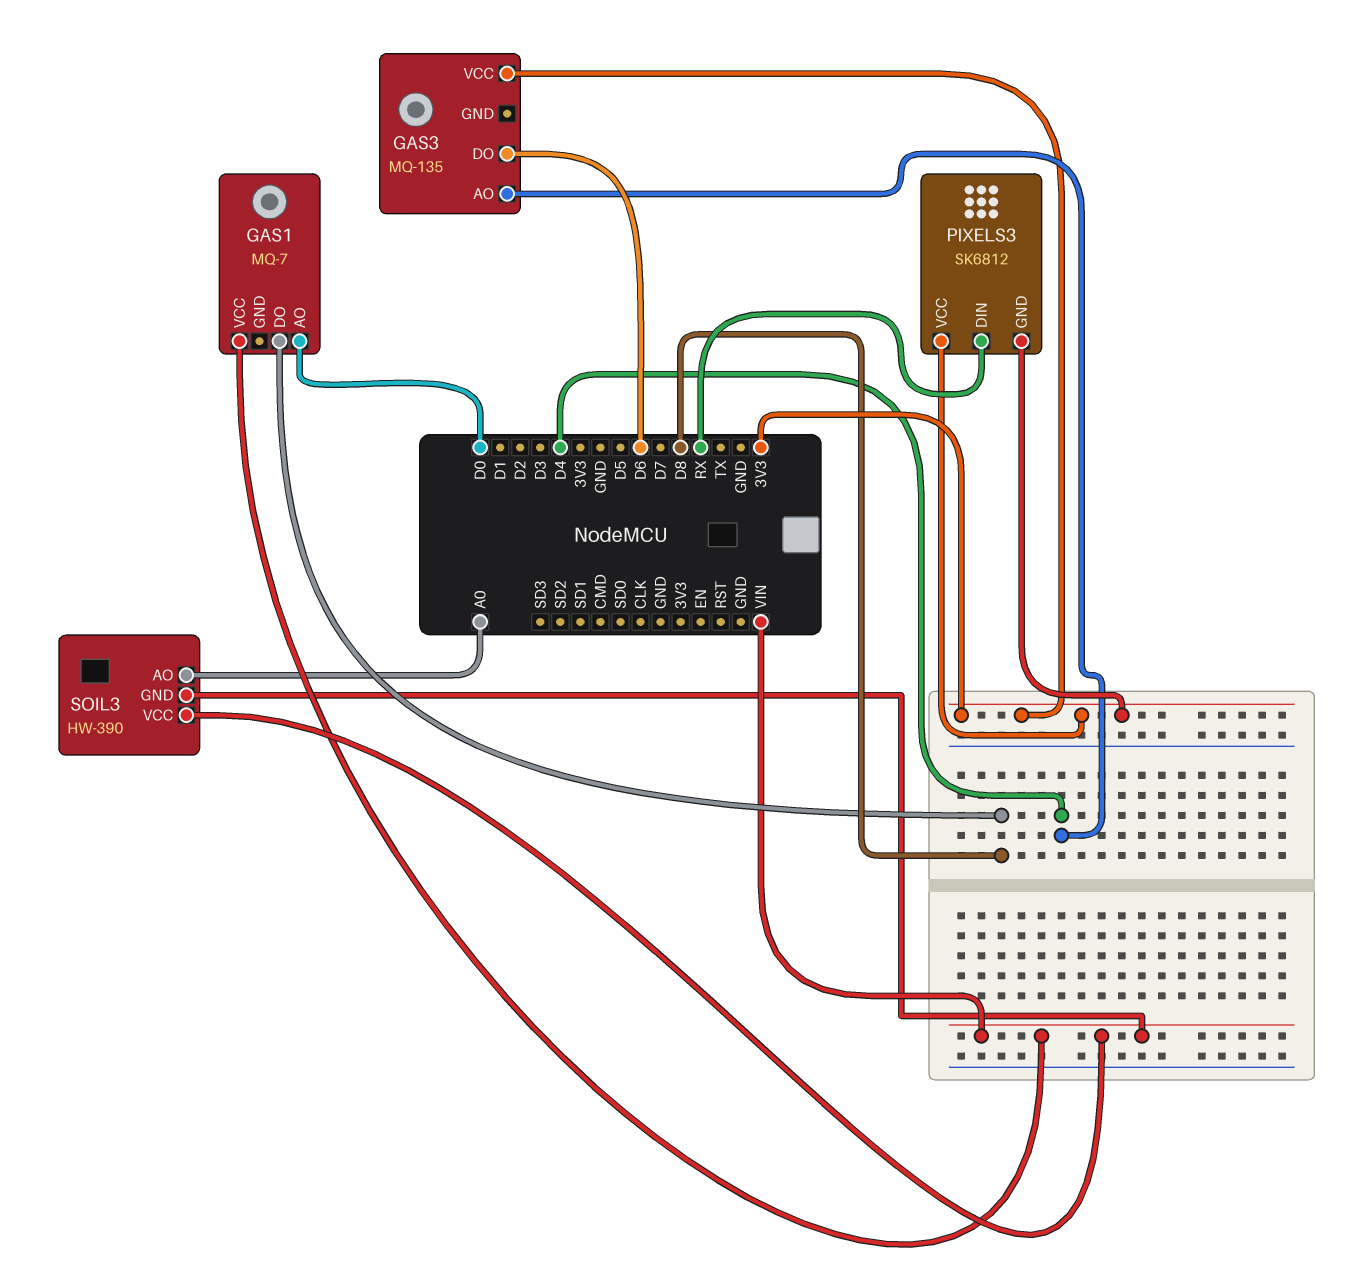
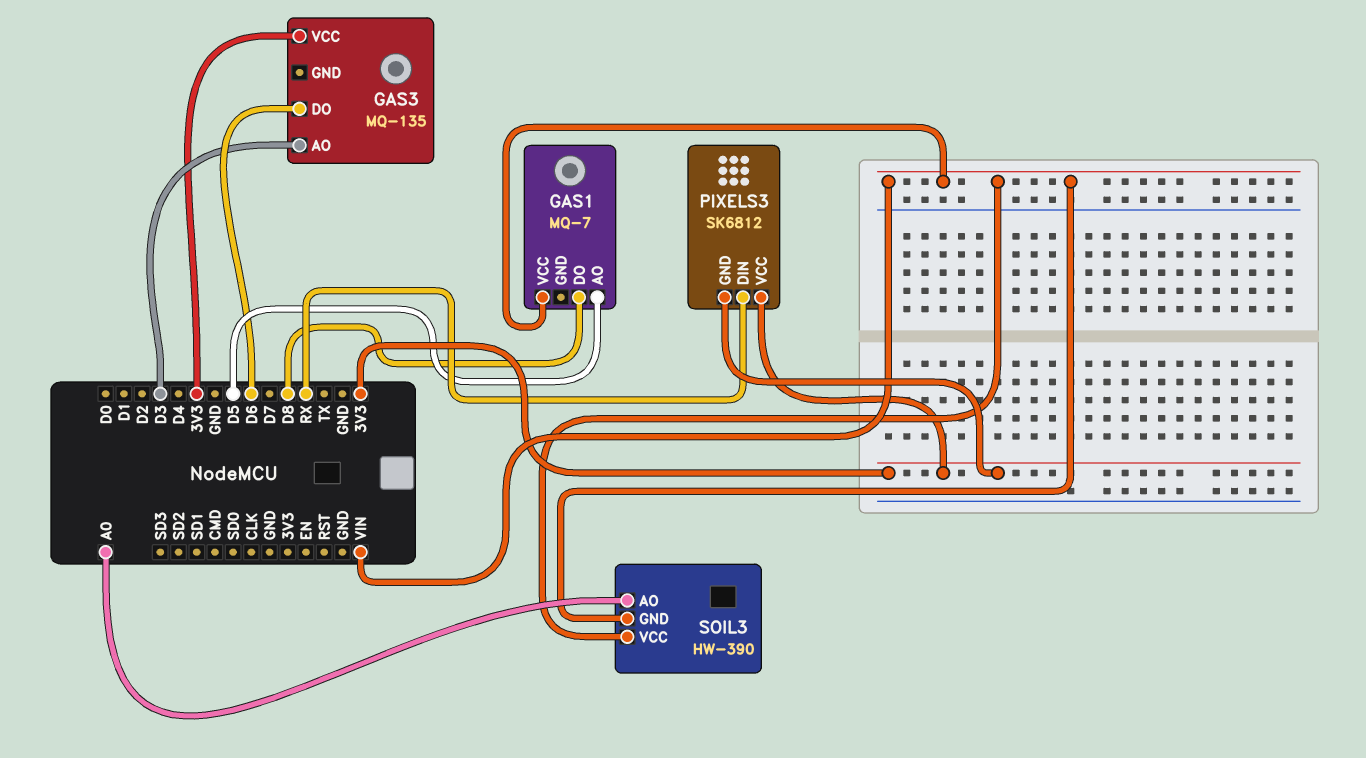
GAS1 pin AO: D0 -> D5
GAS3 pin AO: D4 -> D3

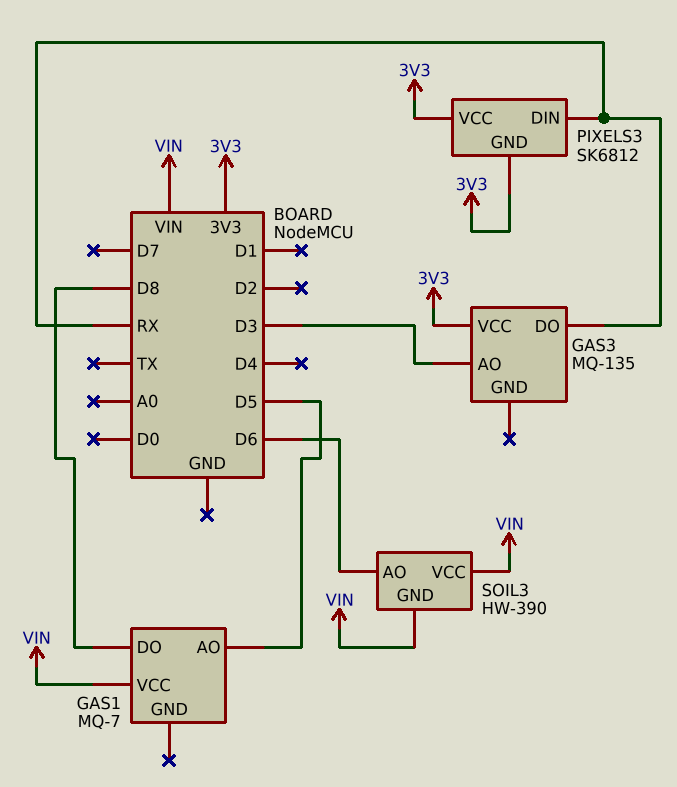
GAS3 pin DO: D6 -> RX
SOIL3 pin AO: A0 -> D6

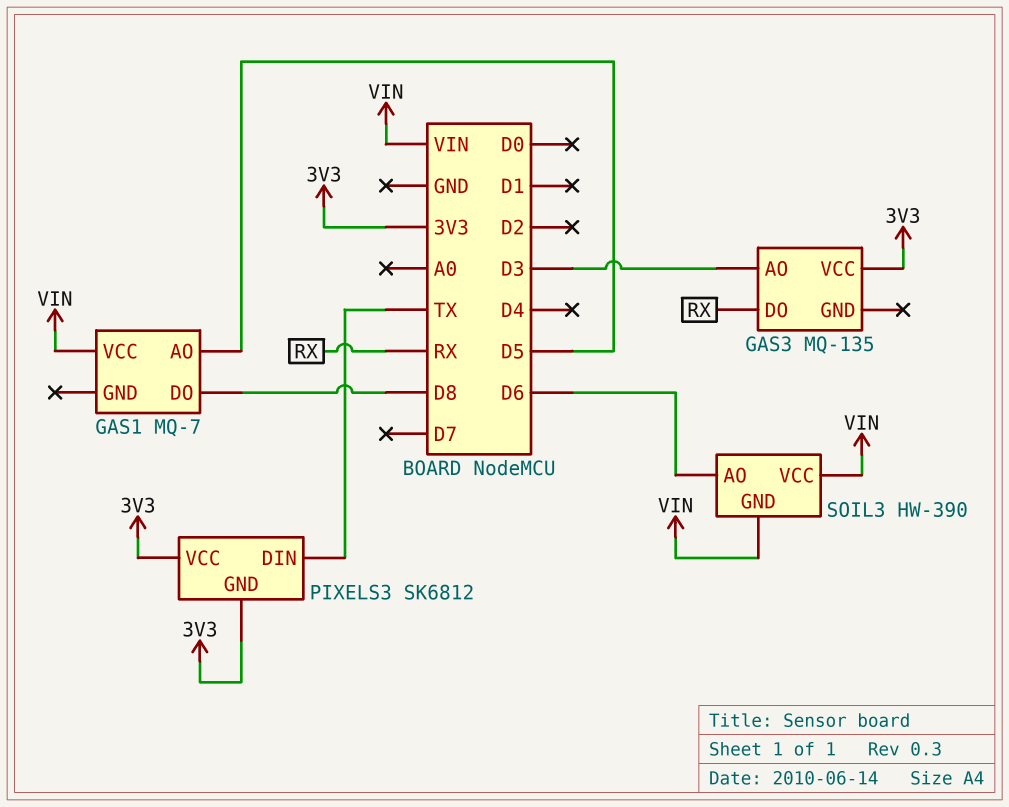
PIXELS3 pin DIN: RX -> TX

